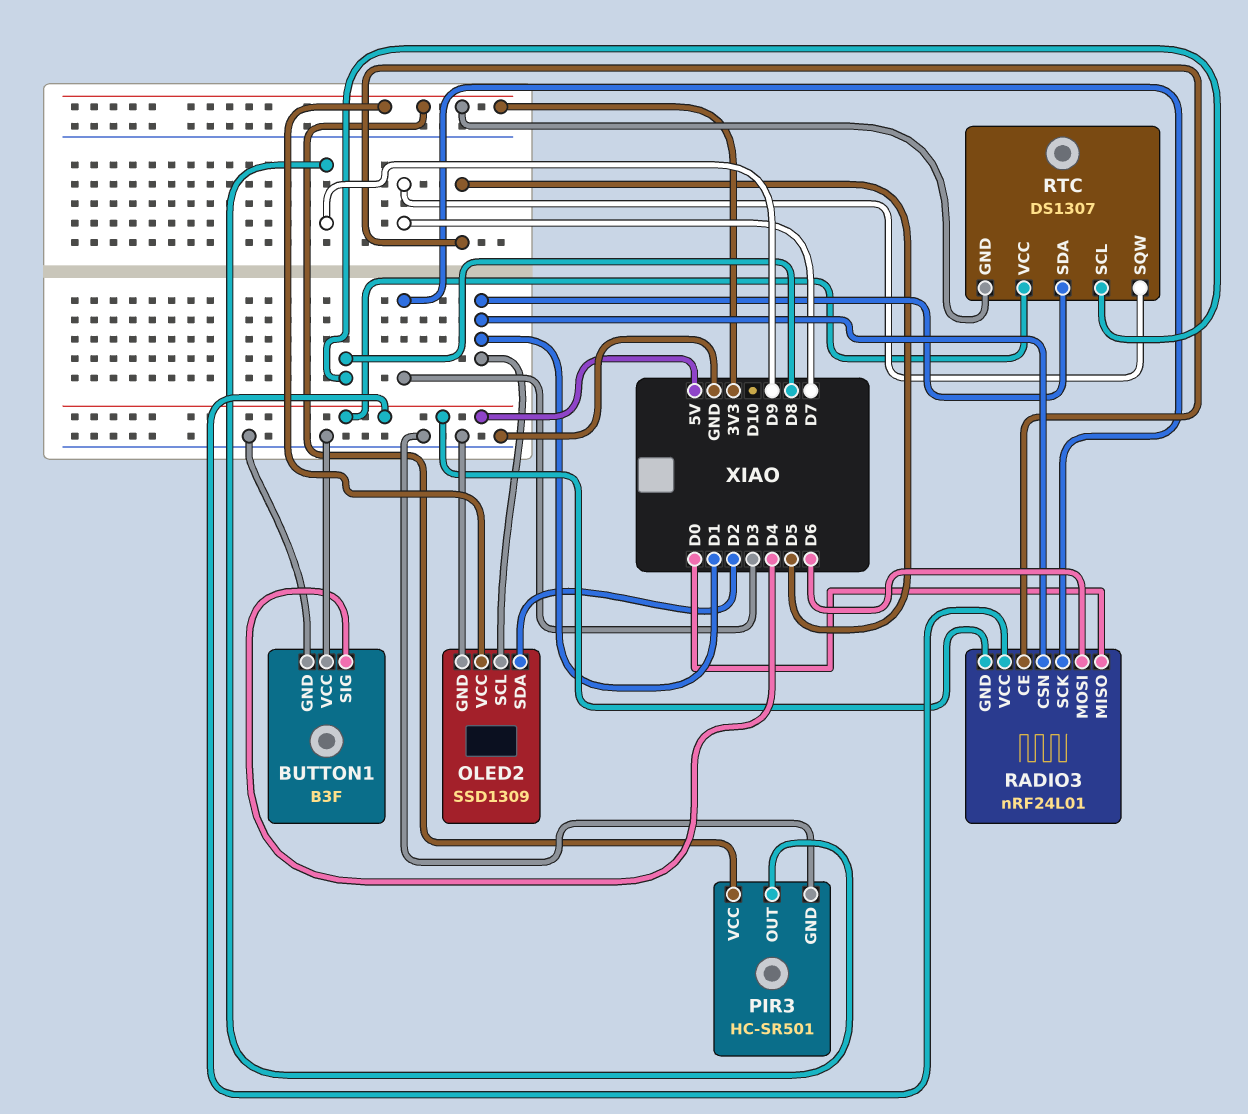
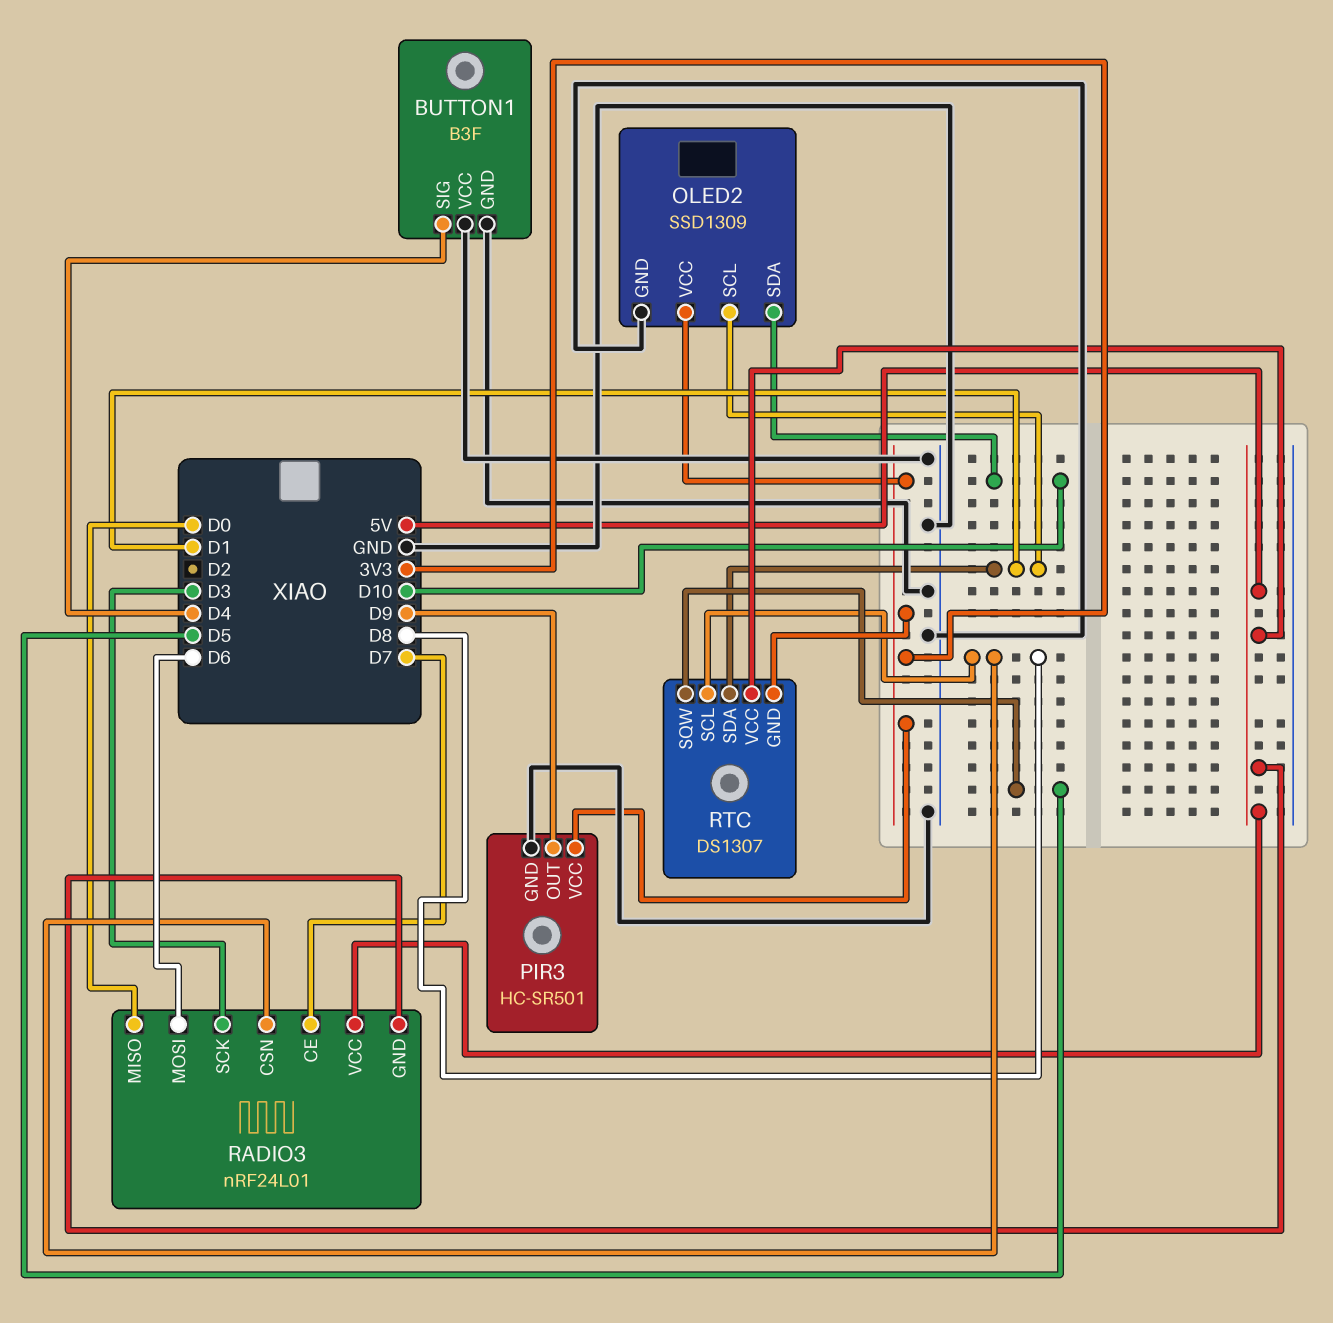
OLED2 pin SDA: D2 -> D10
RADIO3 pin CE: D5 -> D7
RADIO3 pin CSN: D1 -> D8
RTC pin SQW: D7 -> D5

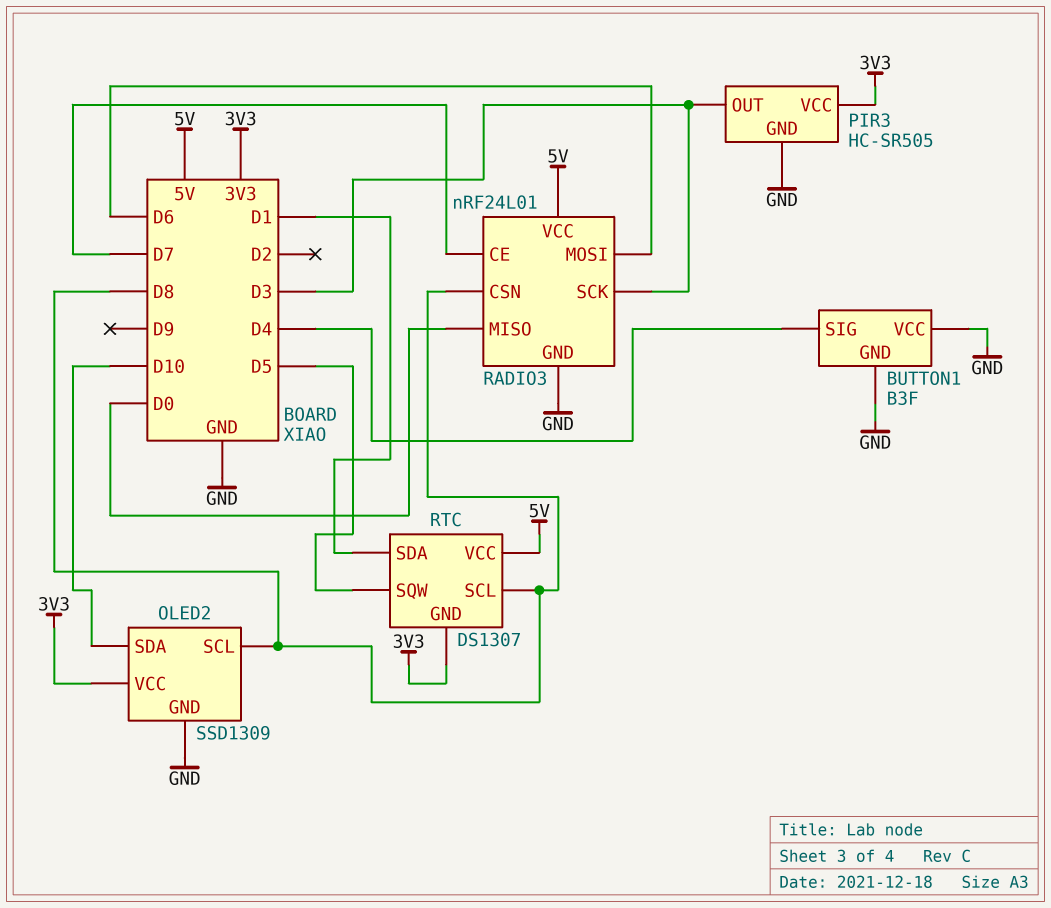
OLED2 pin SCL: D1 -> D8
PIR3: HC-SR501 -> HC-SR505
PIR3 pin OUT: D9 -> D3
RADIO3 pin GND: 5V -> GND

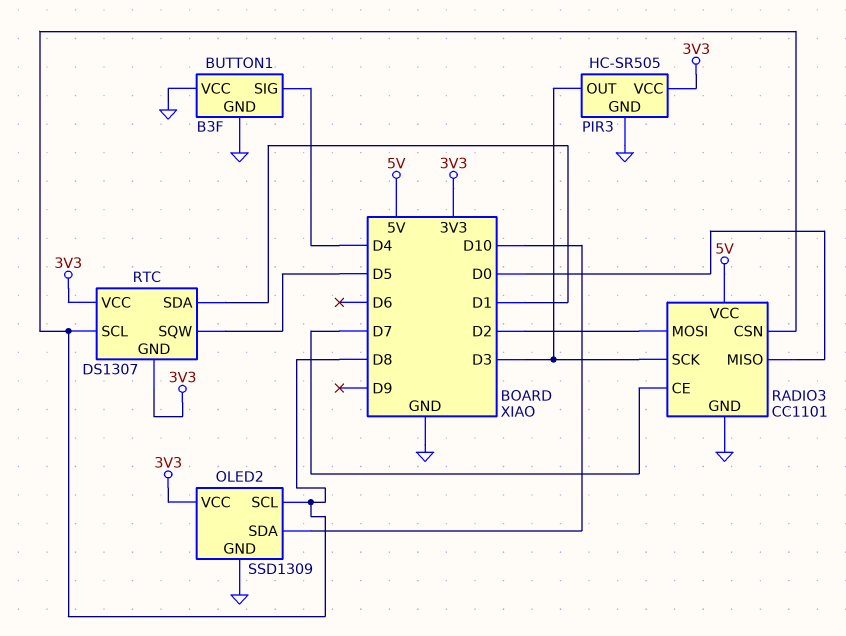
RADIO3: nRF24L01 -> CC1101
RADIO3 pin MOSI: D6 -> D2
RTC pin VCC: 5V -> 3V3

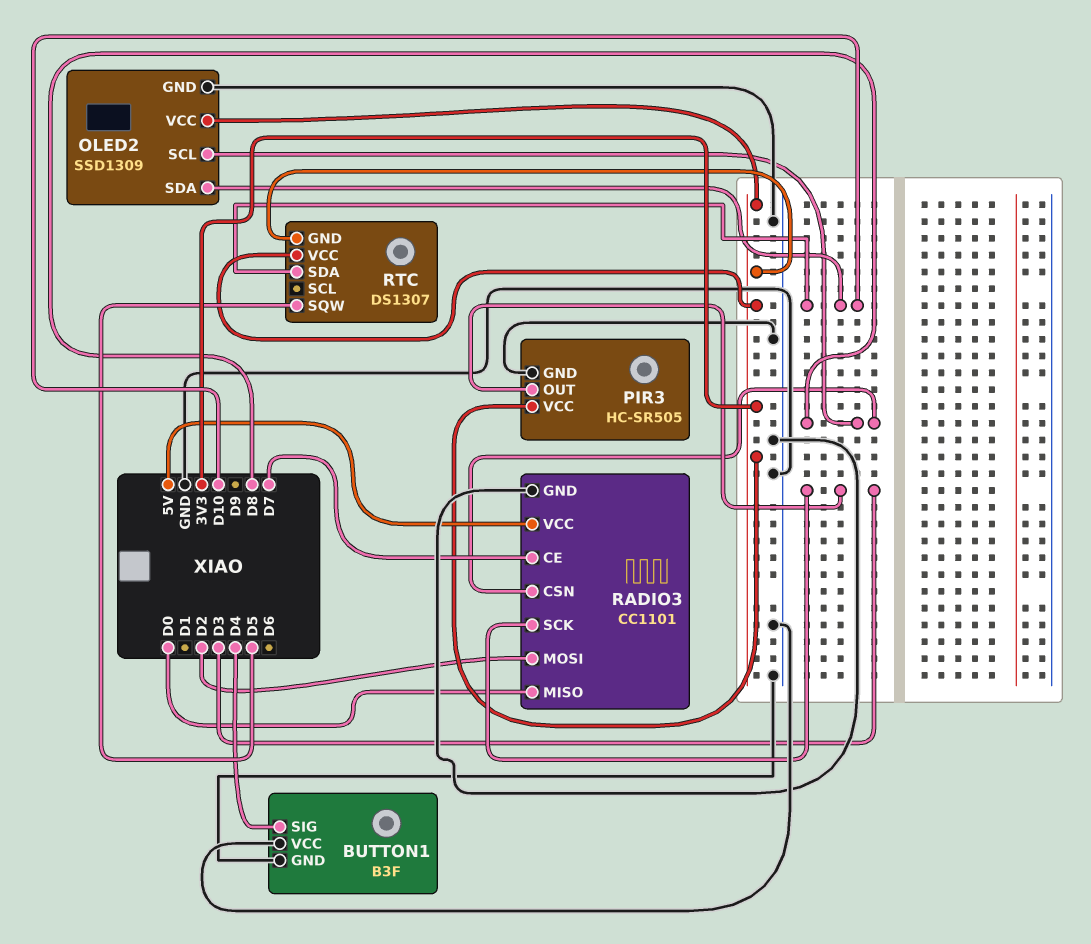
RTC pin SCL: D8 -> none
RTC pin SDA: D1 -> D10

